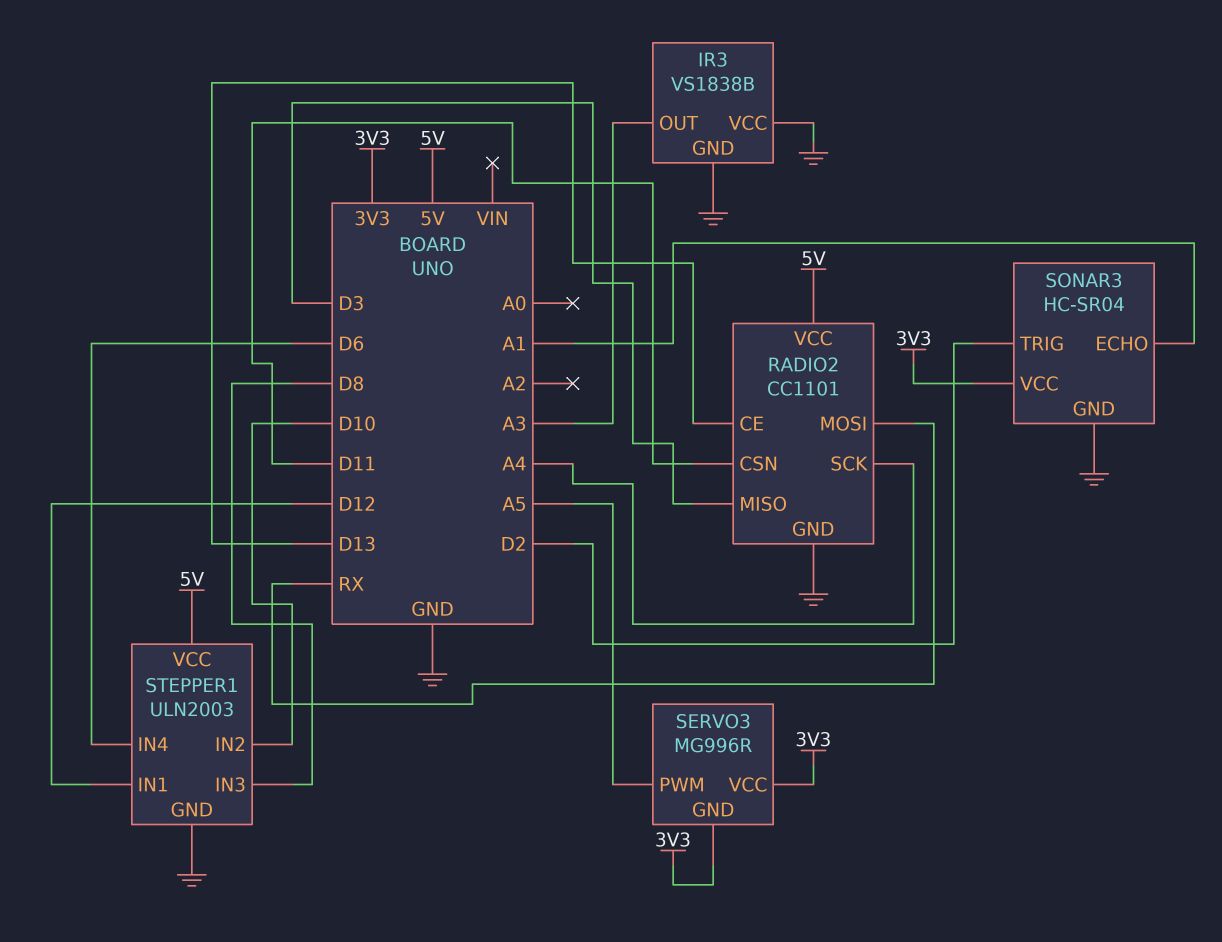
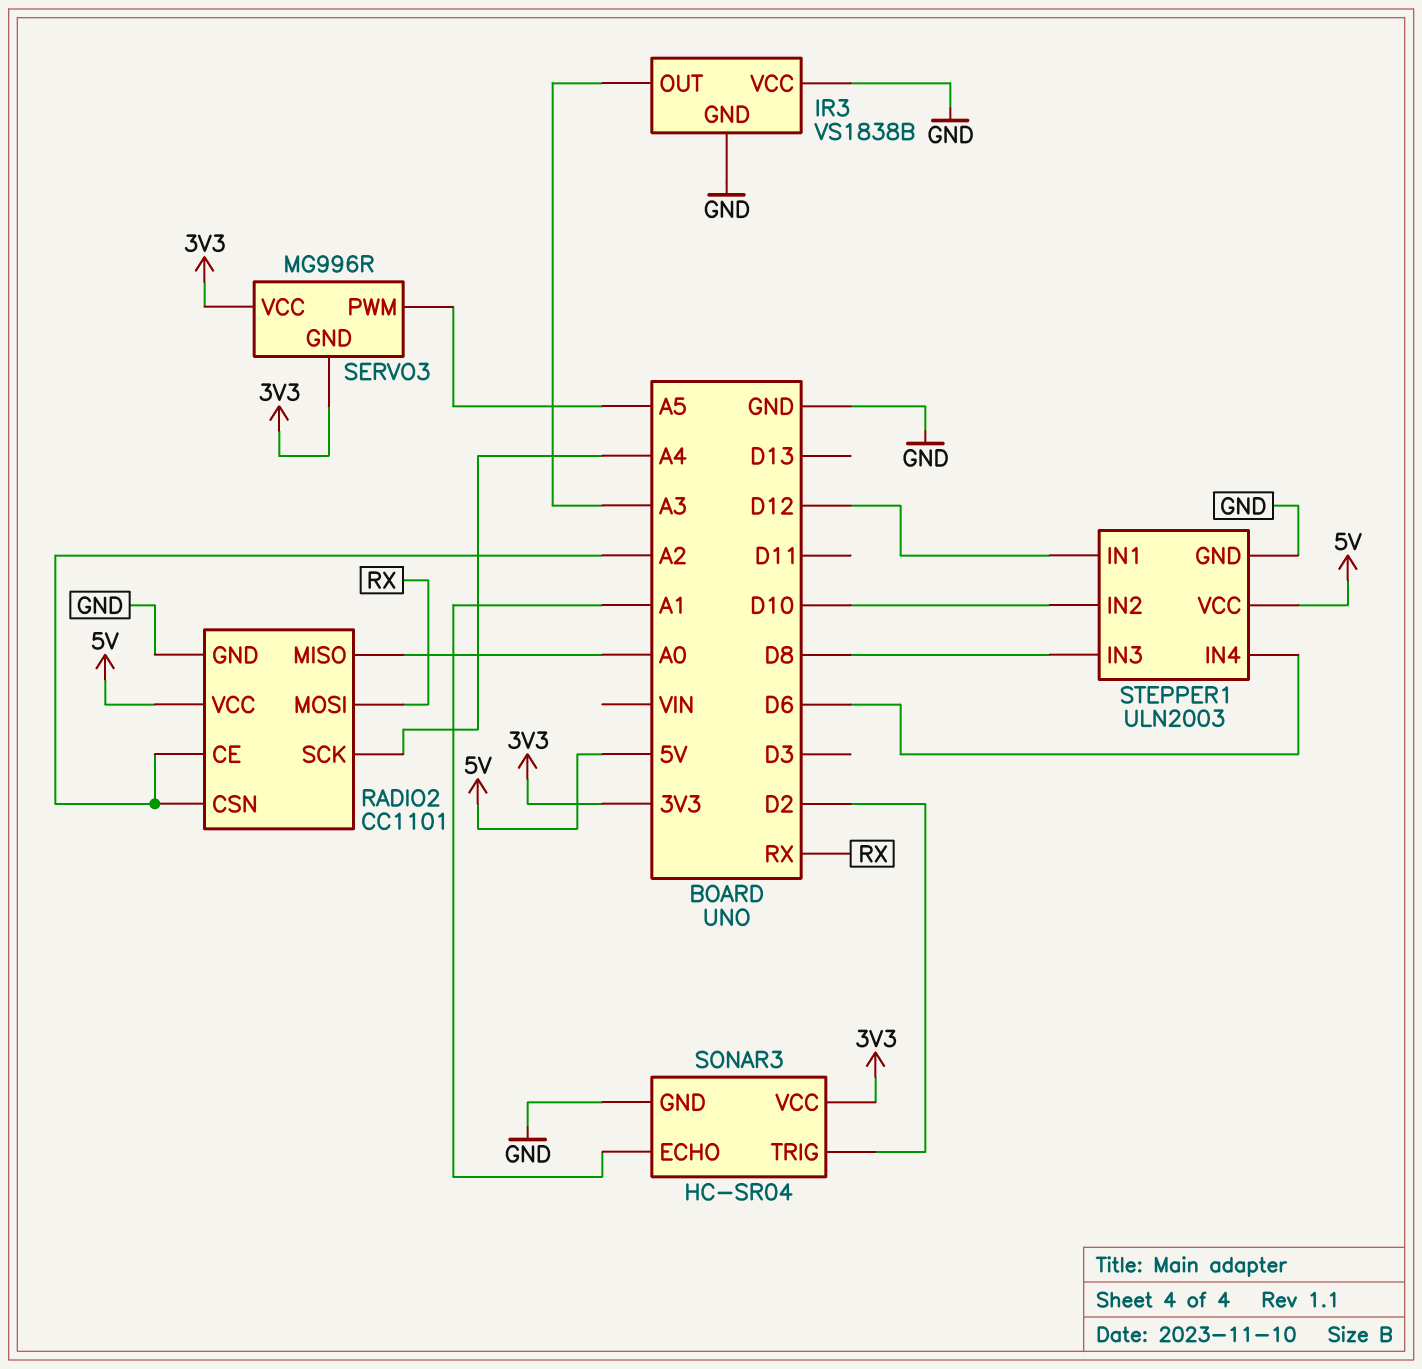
RADIO2 pin CE: D13 -> A2
RADIO2 pin CSN: D11 -> A2
RADIO2 pin MISO: D3 -> A0

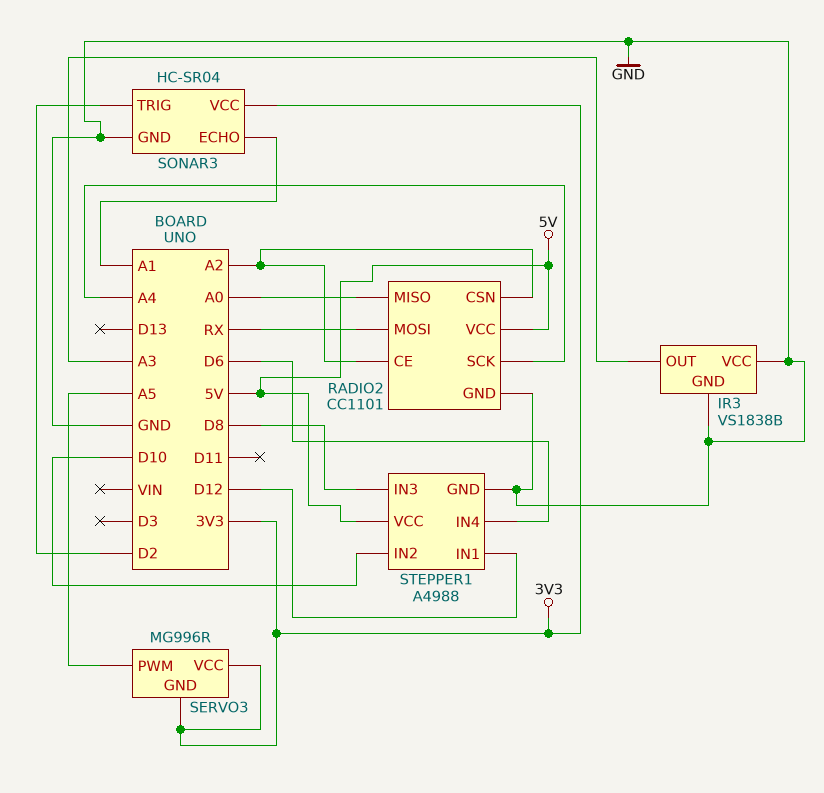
STEPPER1: ULN2003 -> A4988

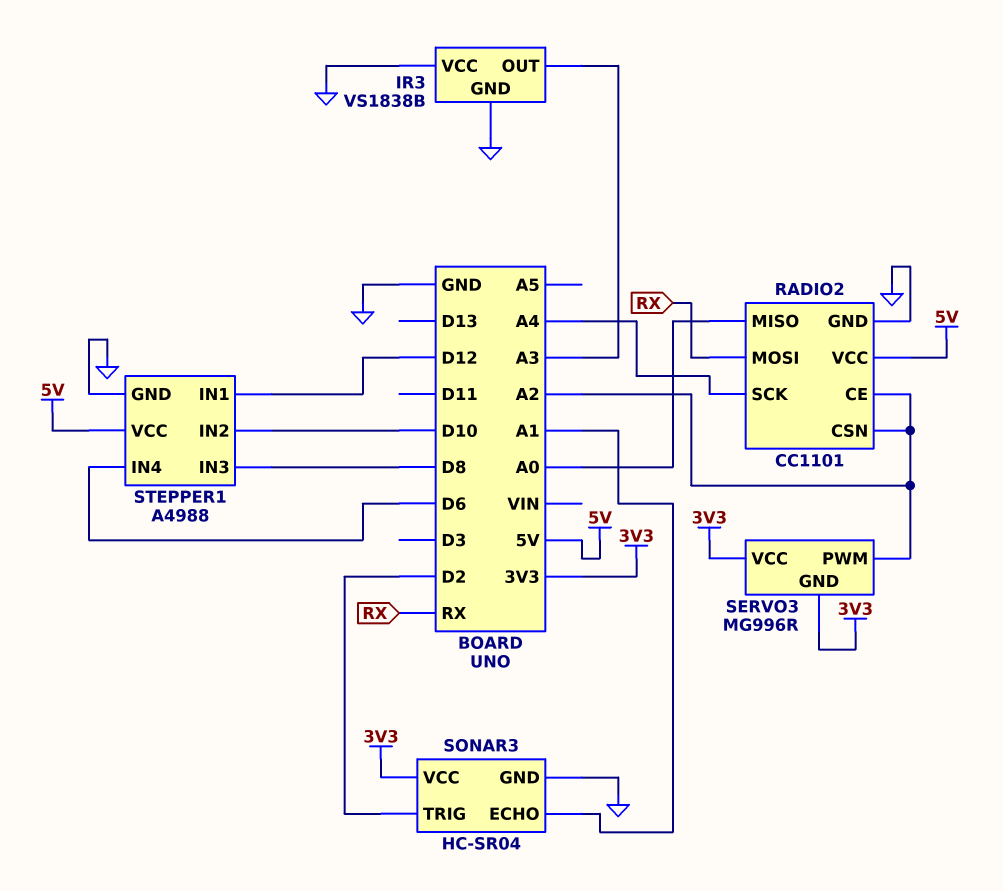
SERVO3 pin PWM: A5 -> A2

